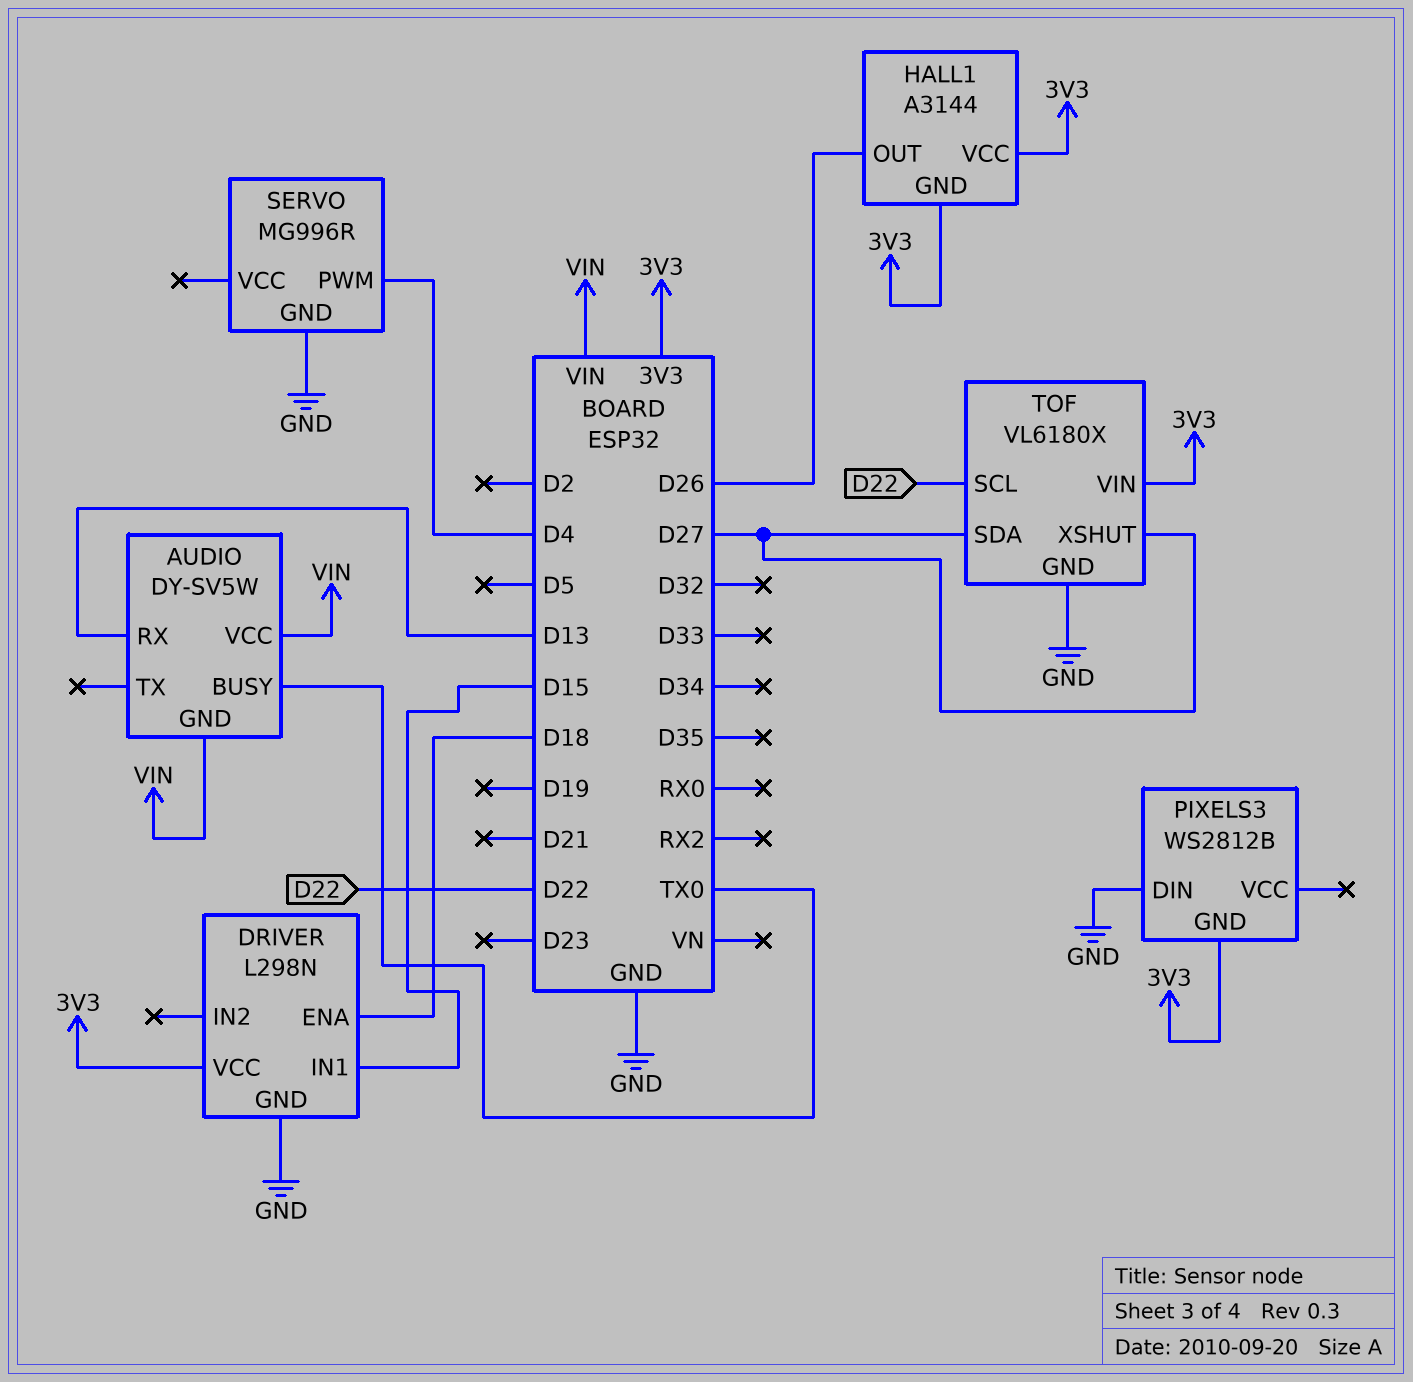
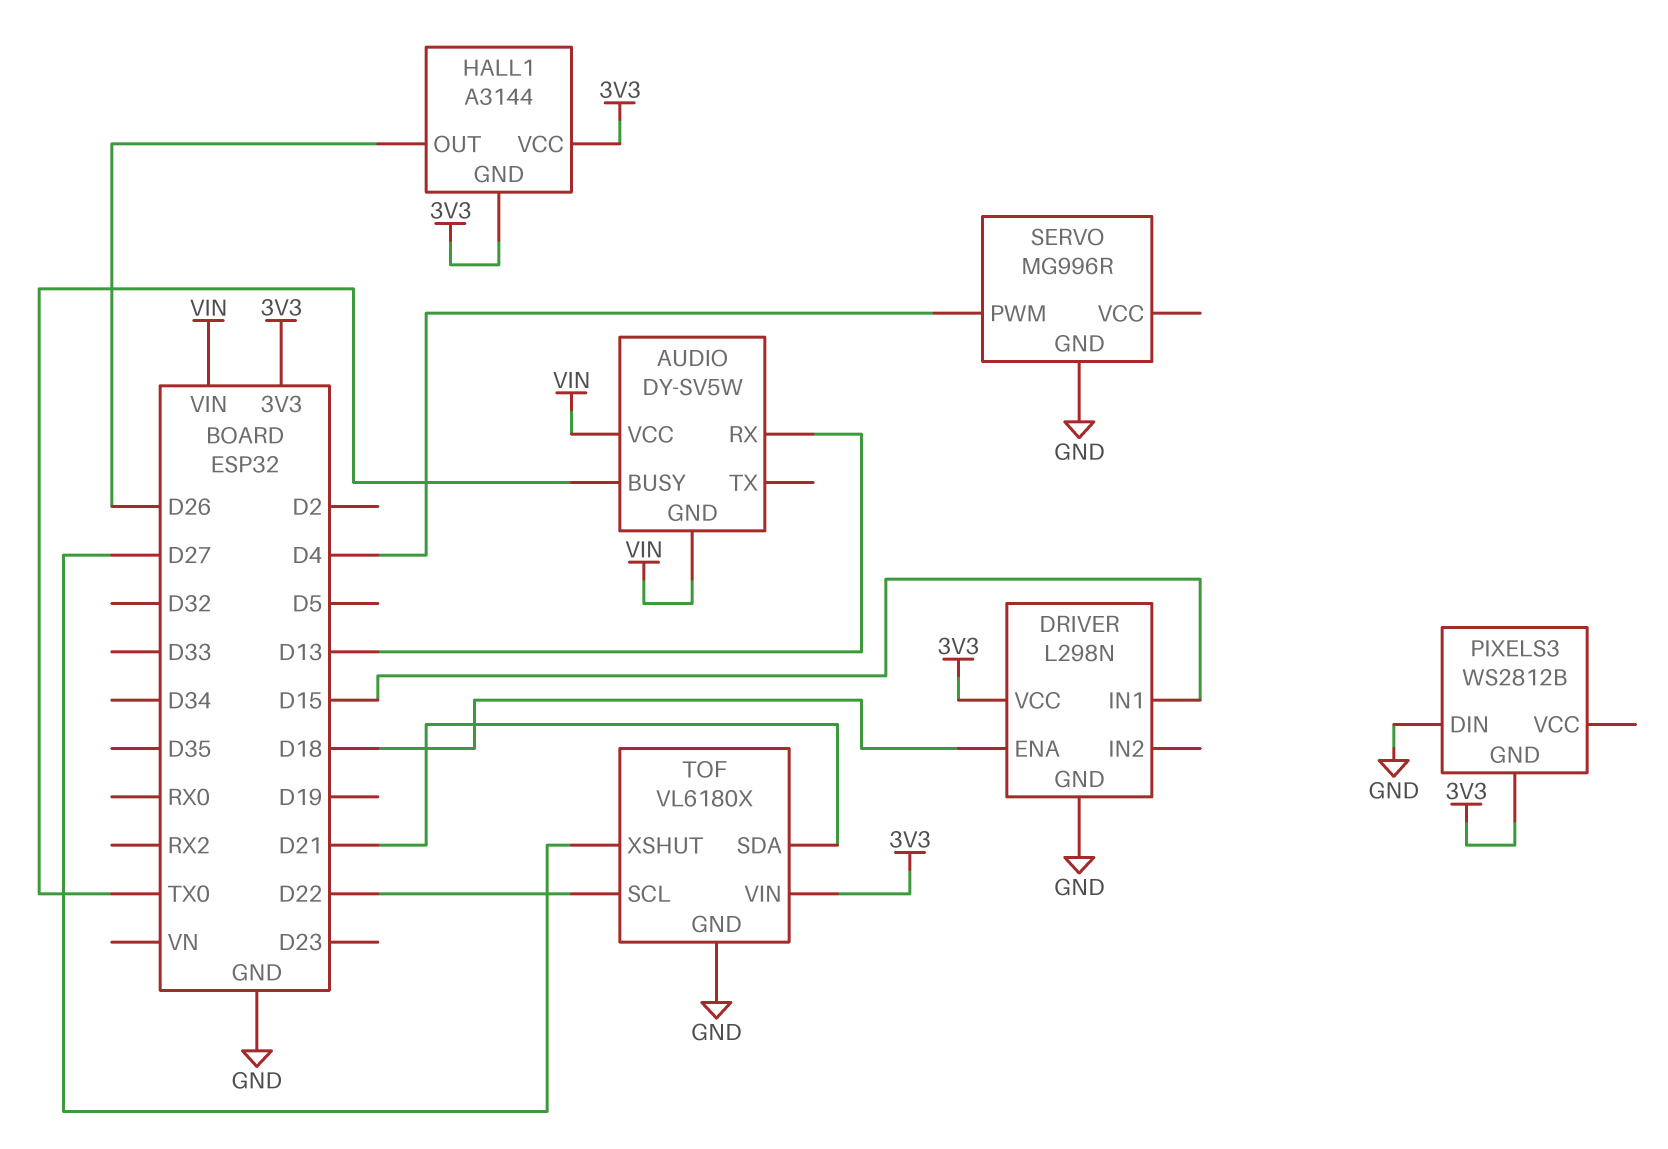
TOF pin SDA: D27 -> D21

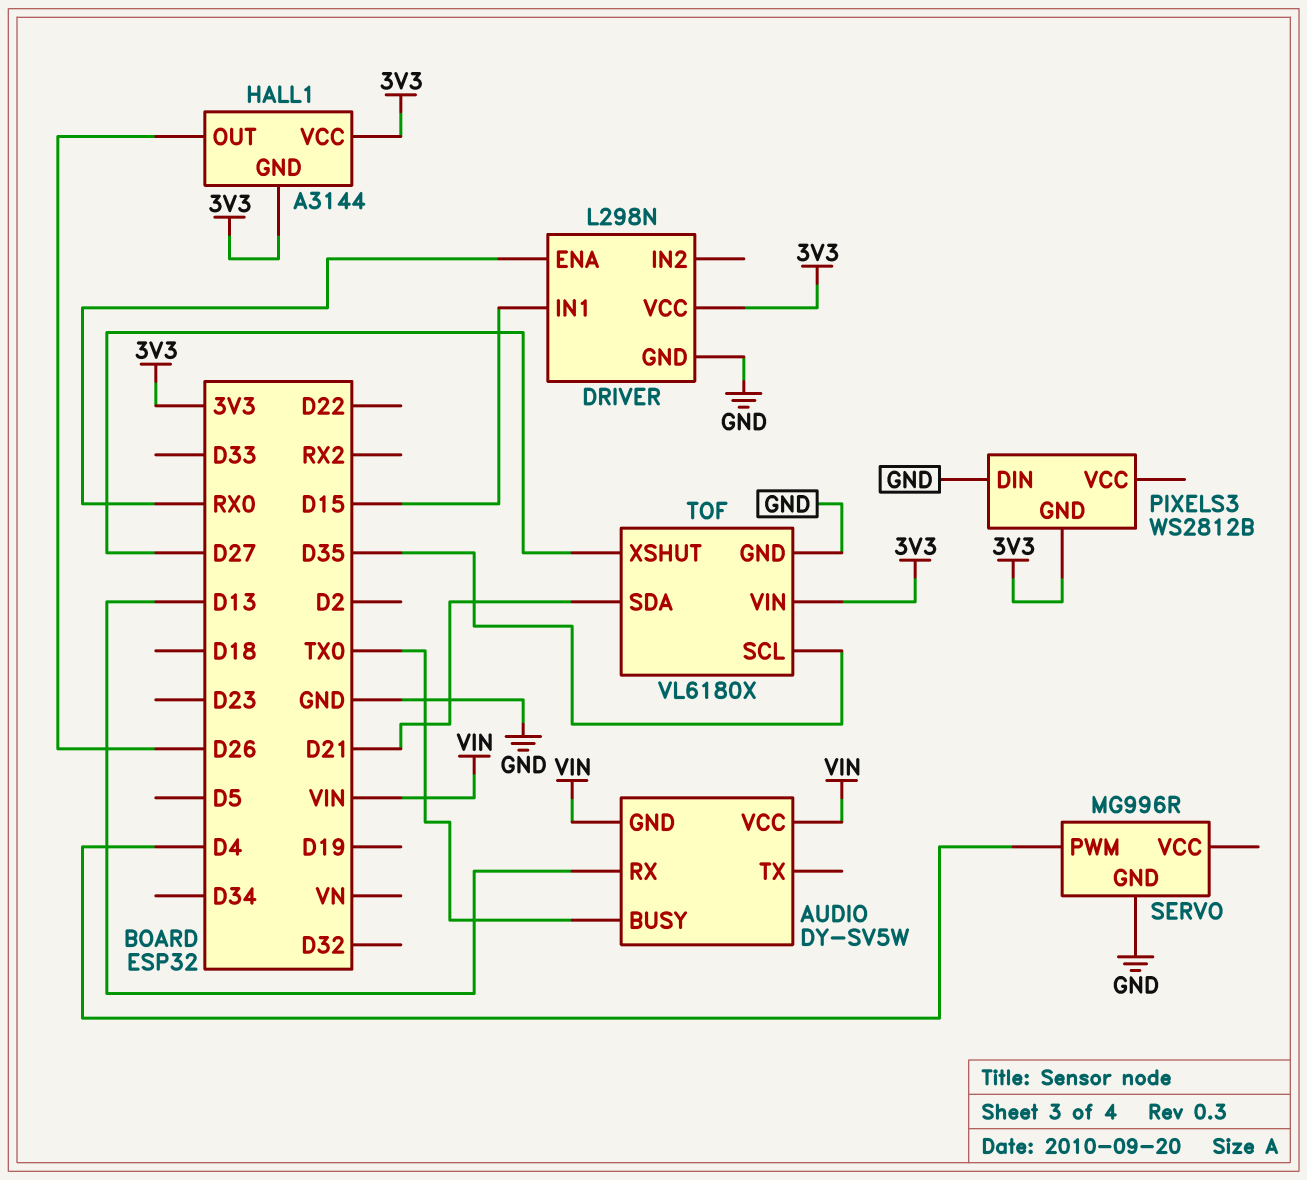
DRIVER pin ENA: D18 -> RX0
TOF pin SCL: D22 -> D35

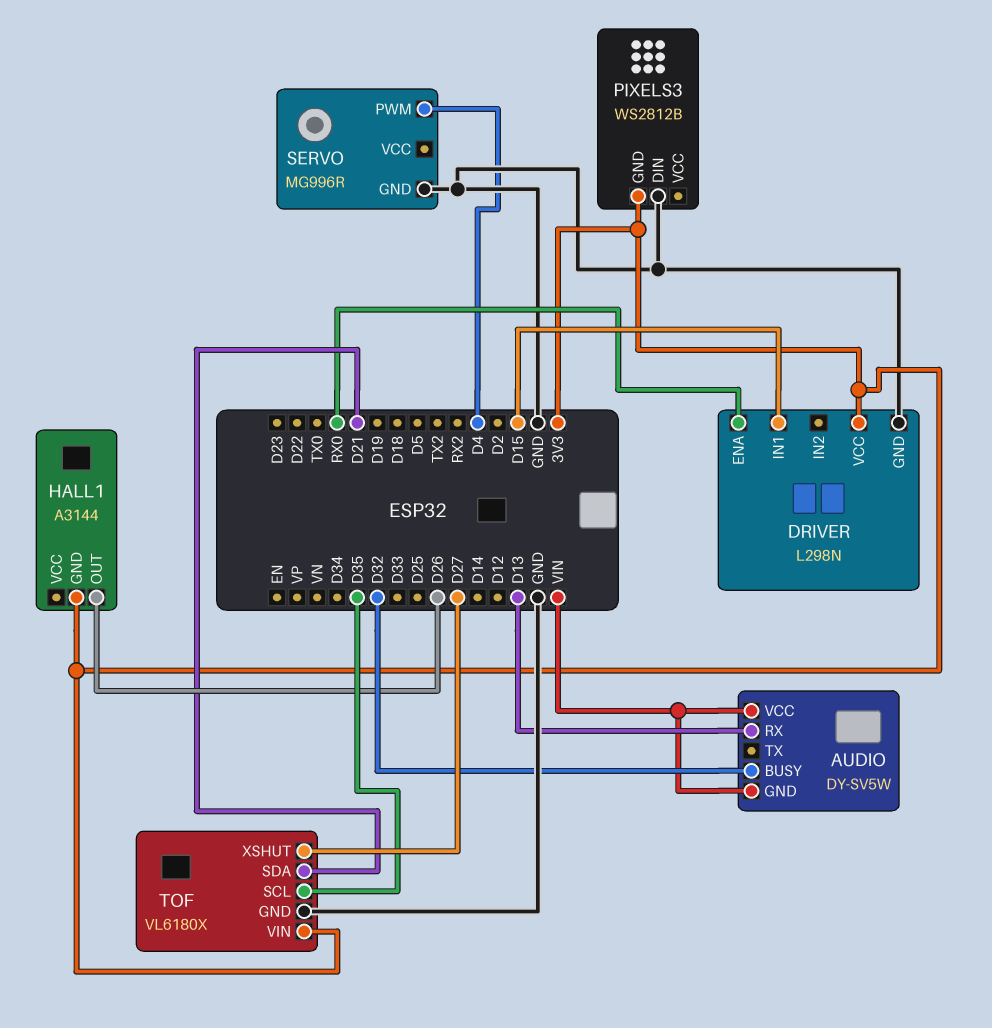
AUDIO pin BUSY: TX0 -> D32
HALL1 pin VCC: 3V3 -> none

